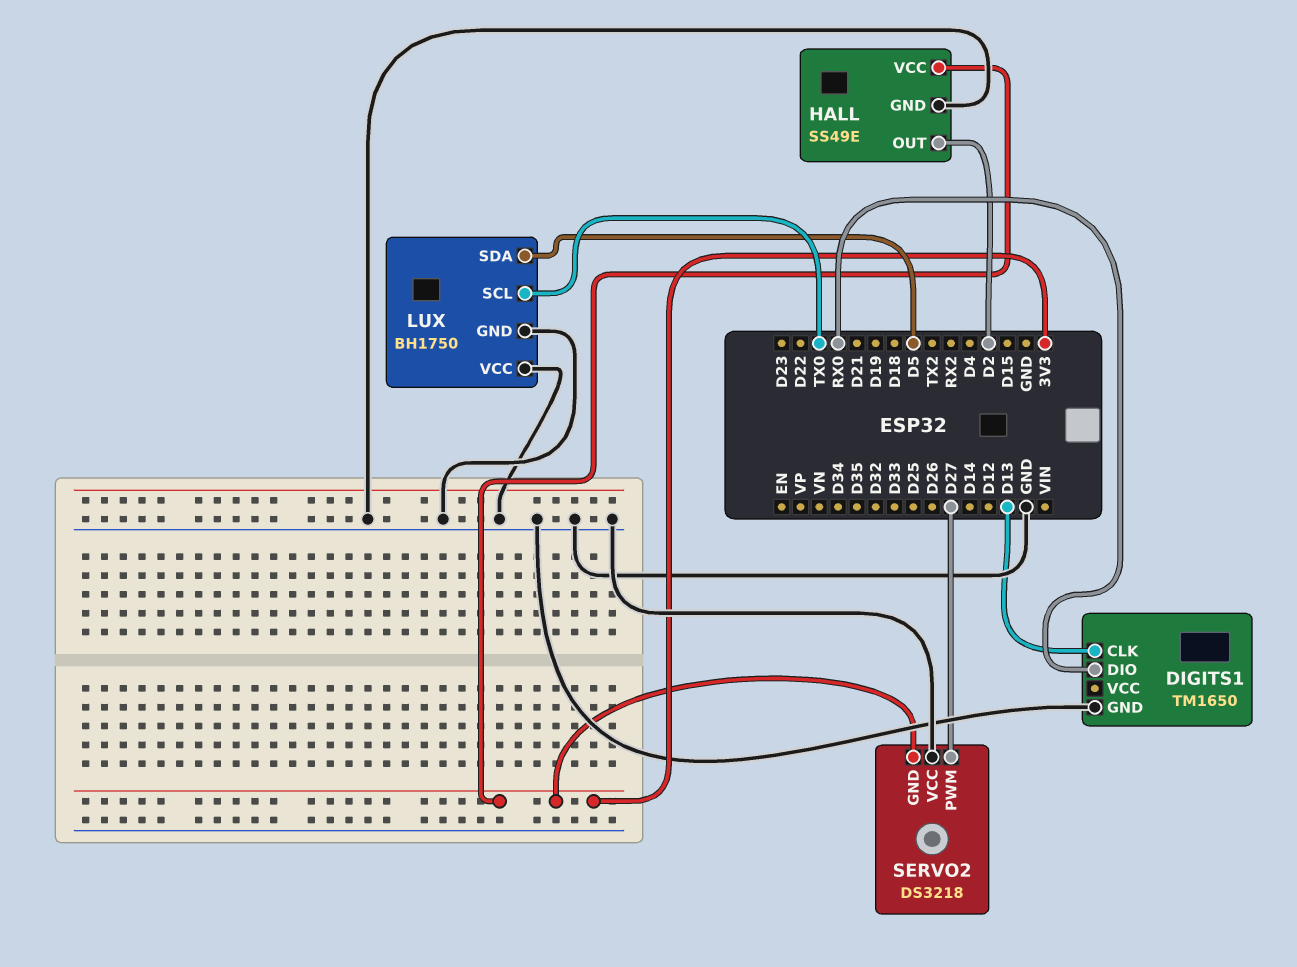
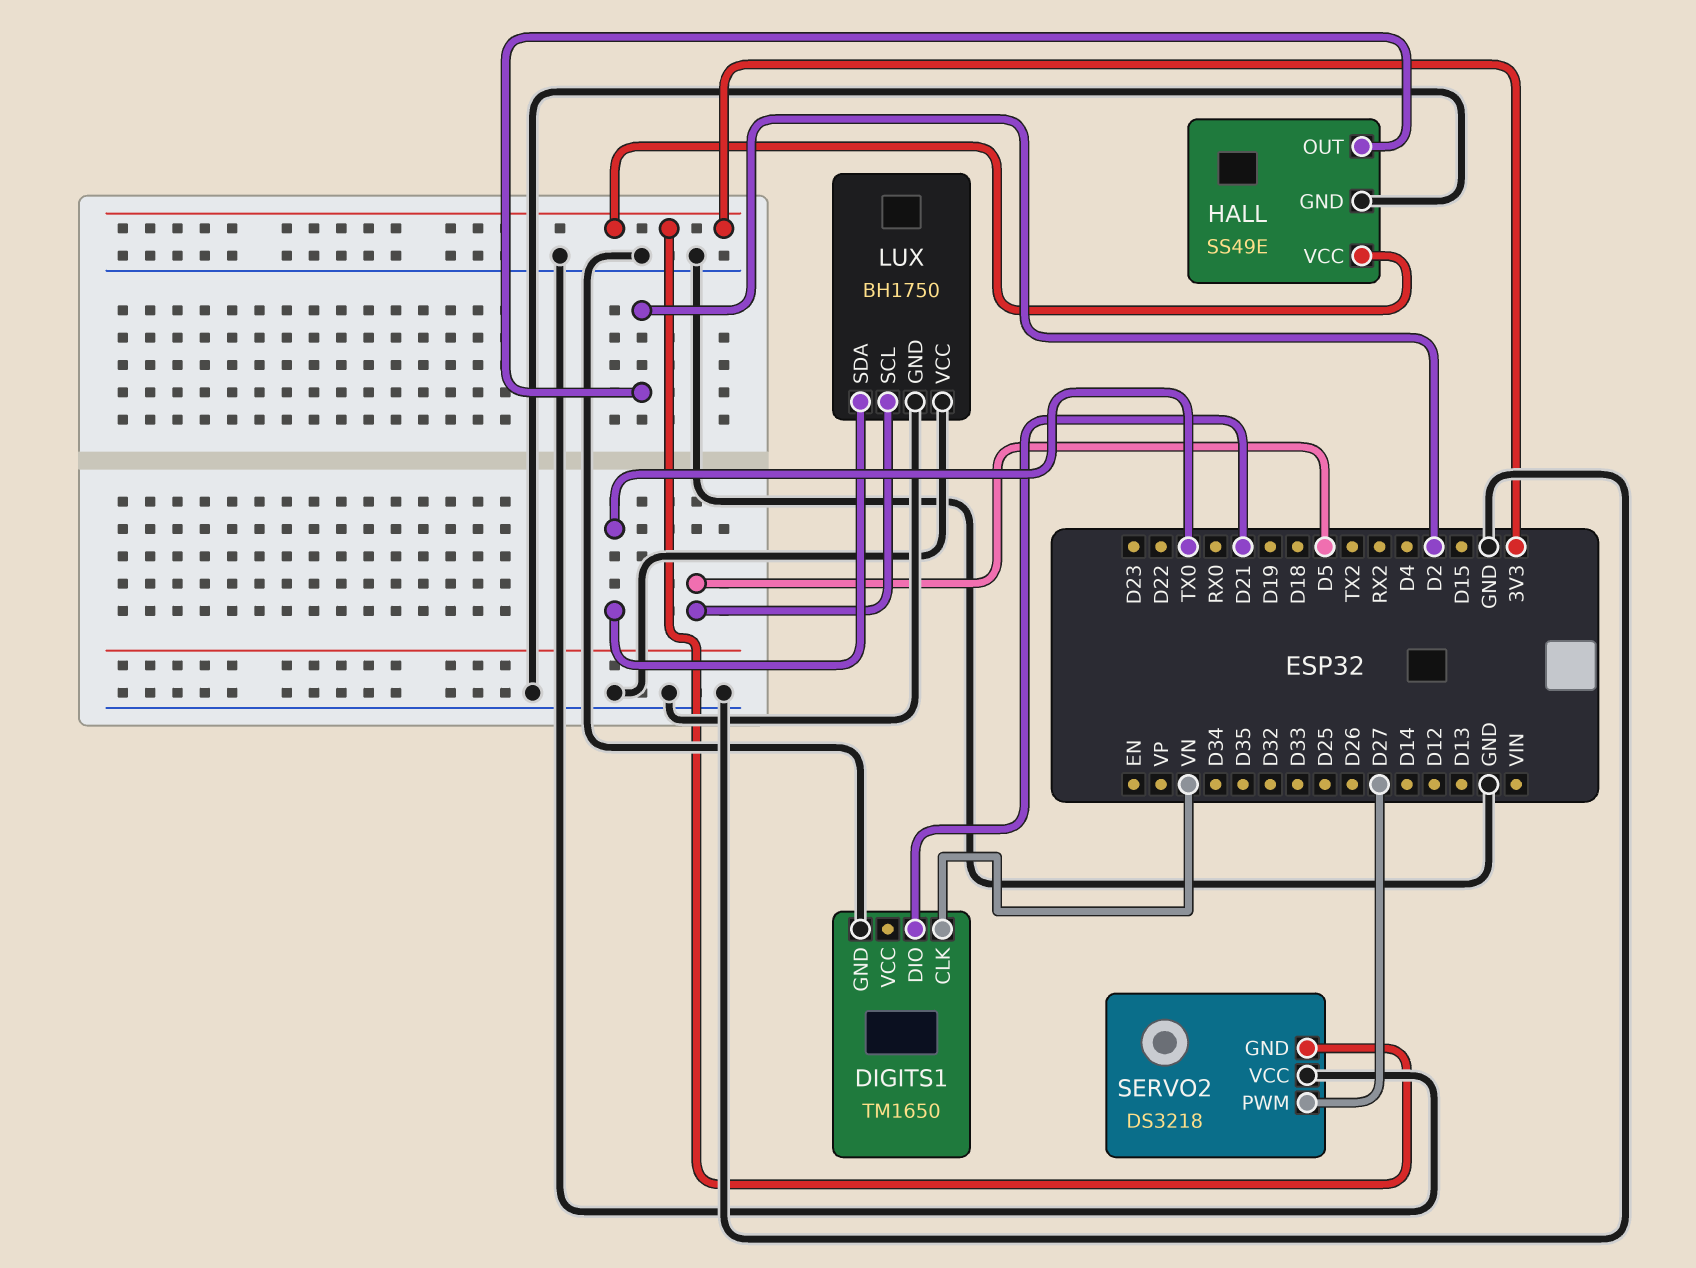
DIGITS1 pin CLK: D13 -> VN
DIGITS1 pin DIO: RX0 -> D21
LUX pin SCL: TX0 -> D5
LUX pin SDA: D5 -> TX0

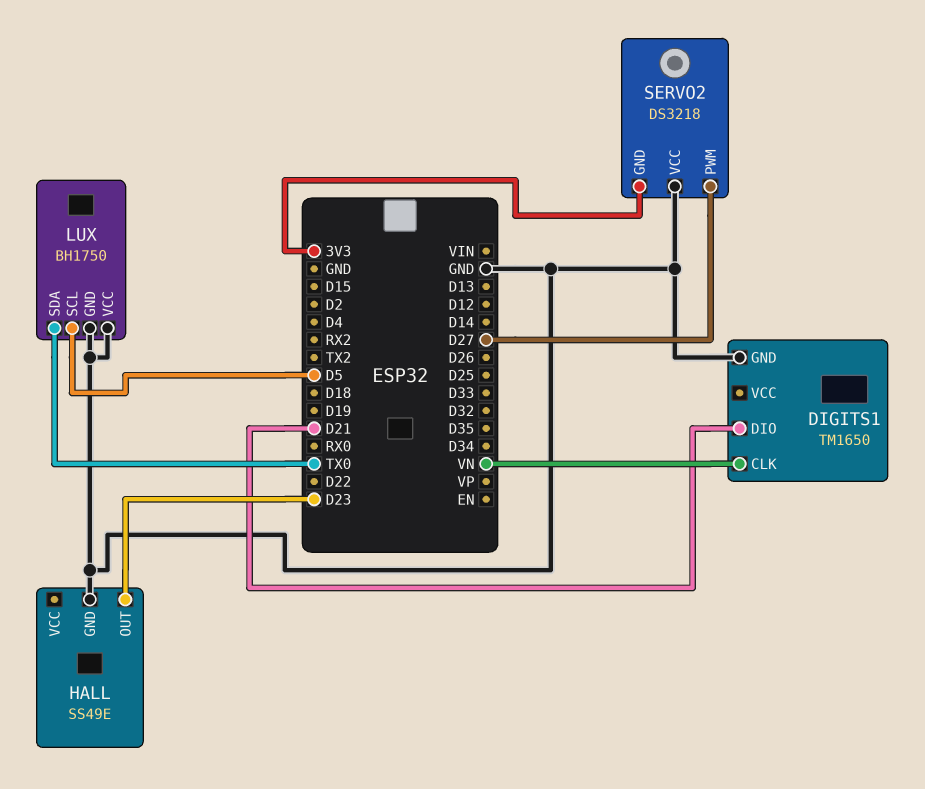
HALL pin OUT: D2 -> D23
HALL pin VCC: 3V3 -> none

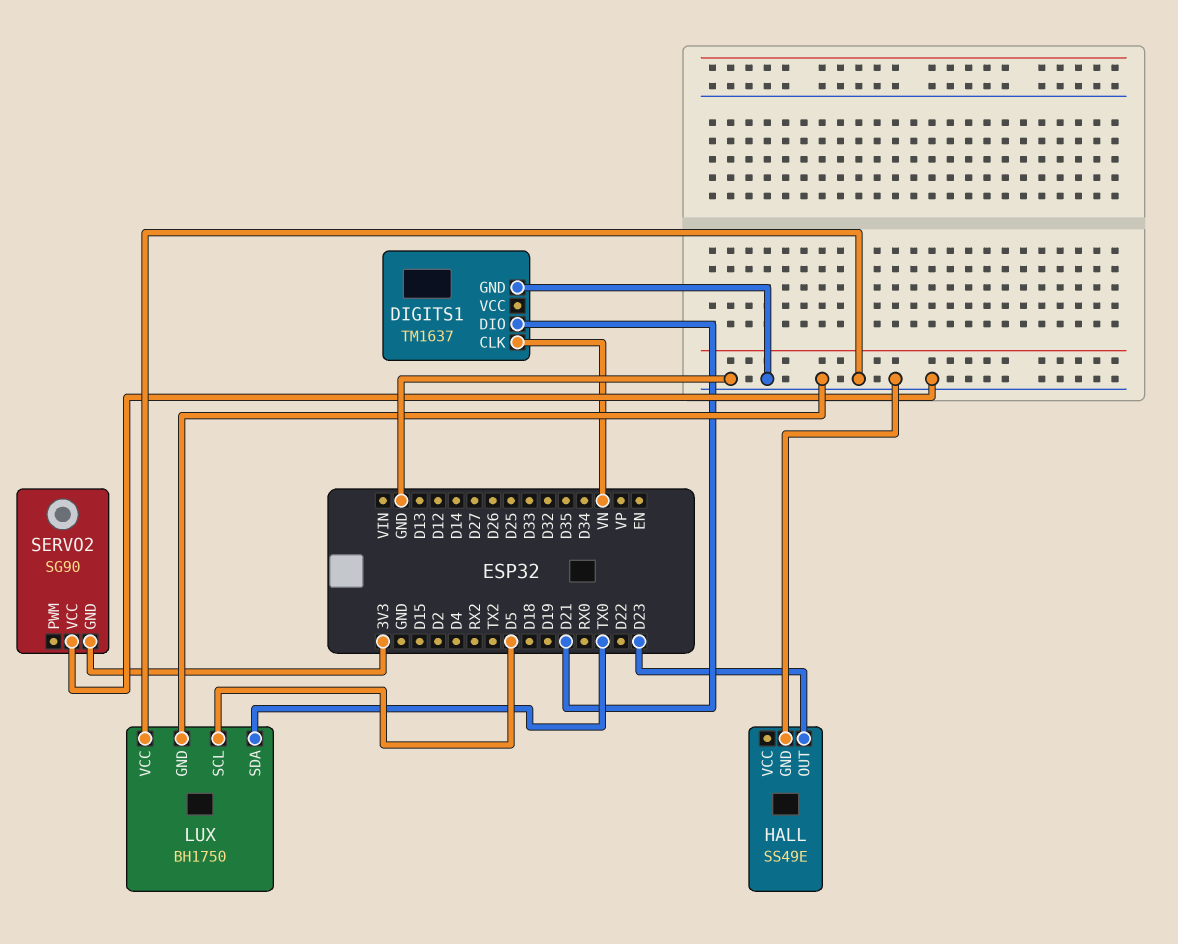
DIGITS1: TM1650 -> TM1637
SERVO2: DS3218 -> SG90
SERVO2 pin PWM: D27 -> none

